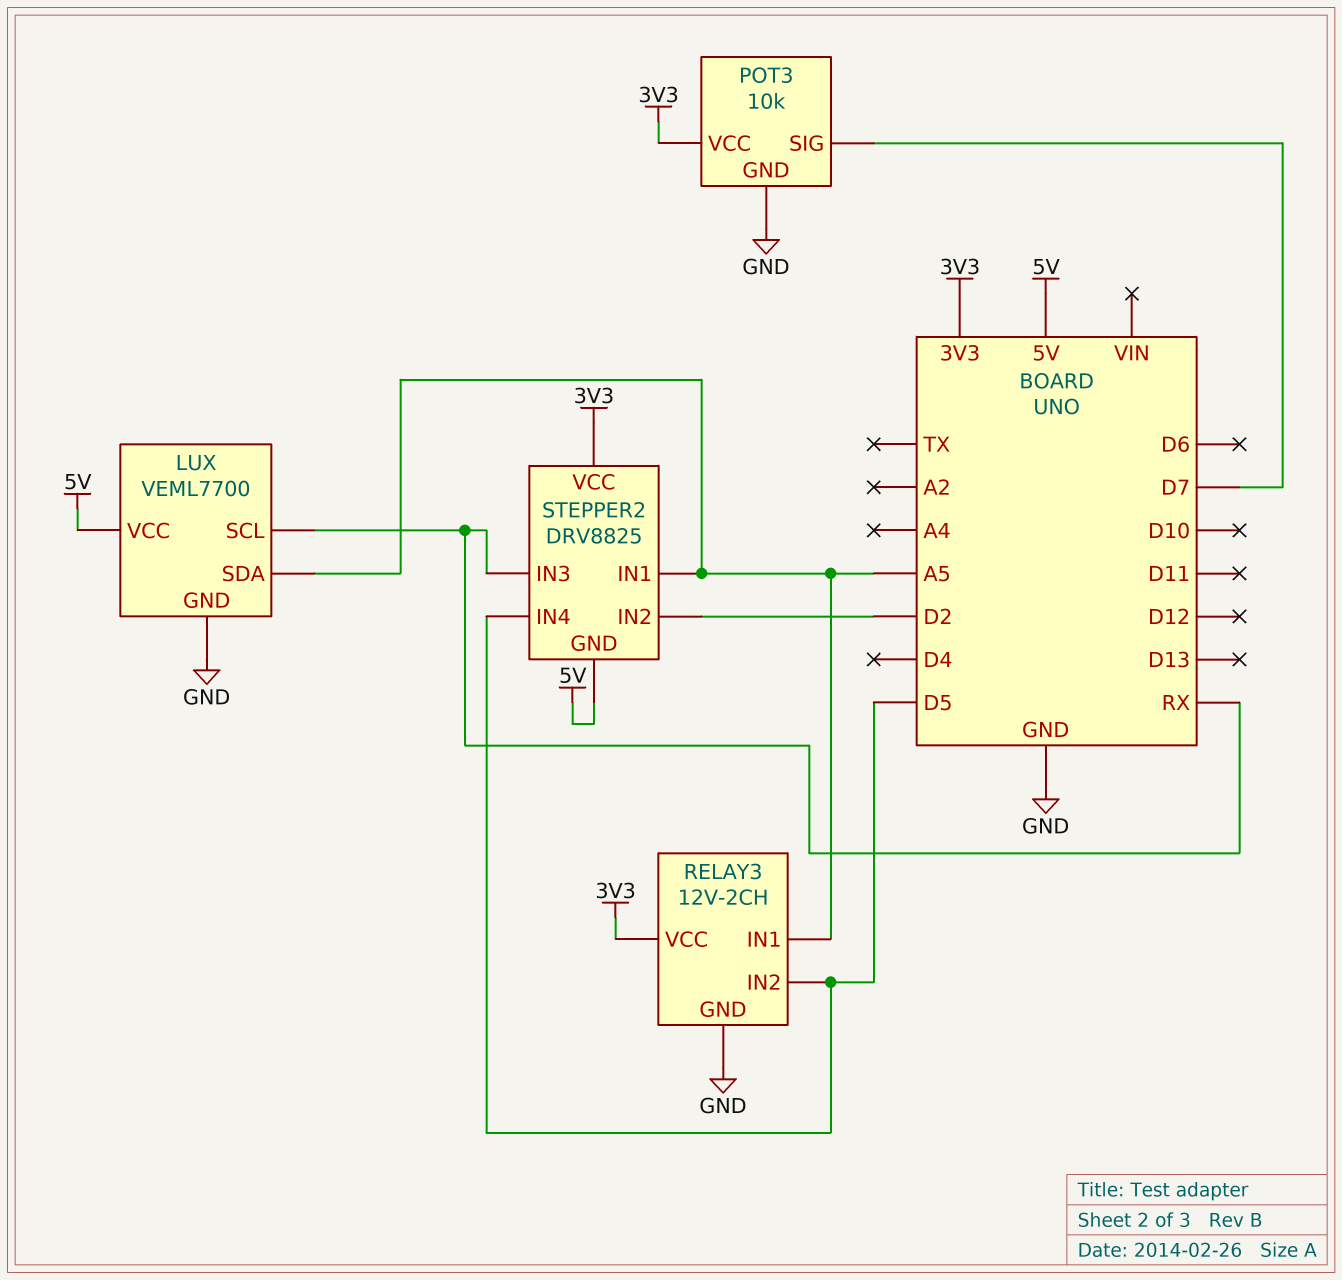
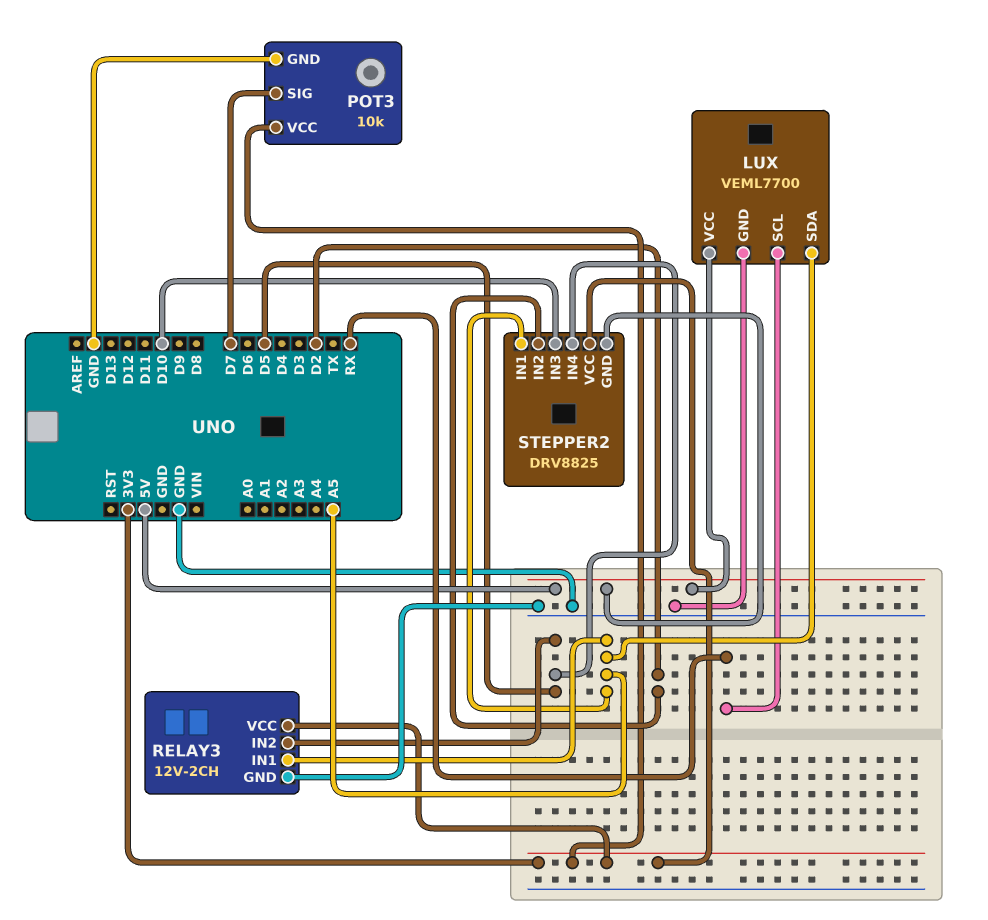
STEPPER2 pin IN3: RX -> D10

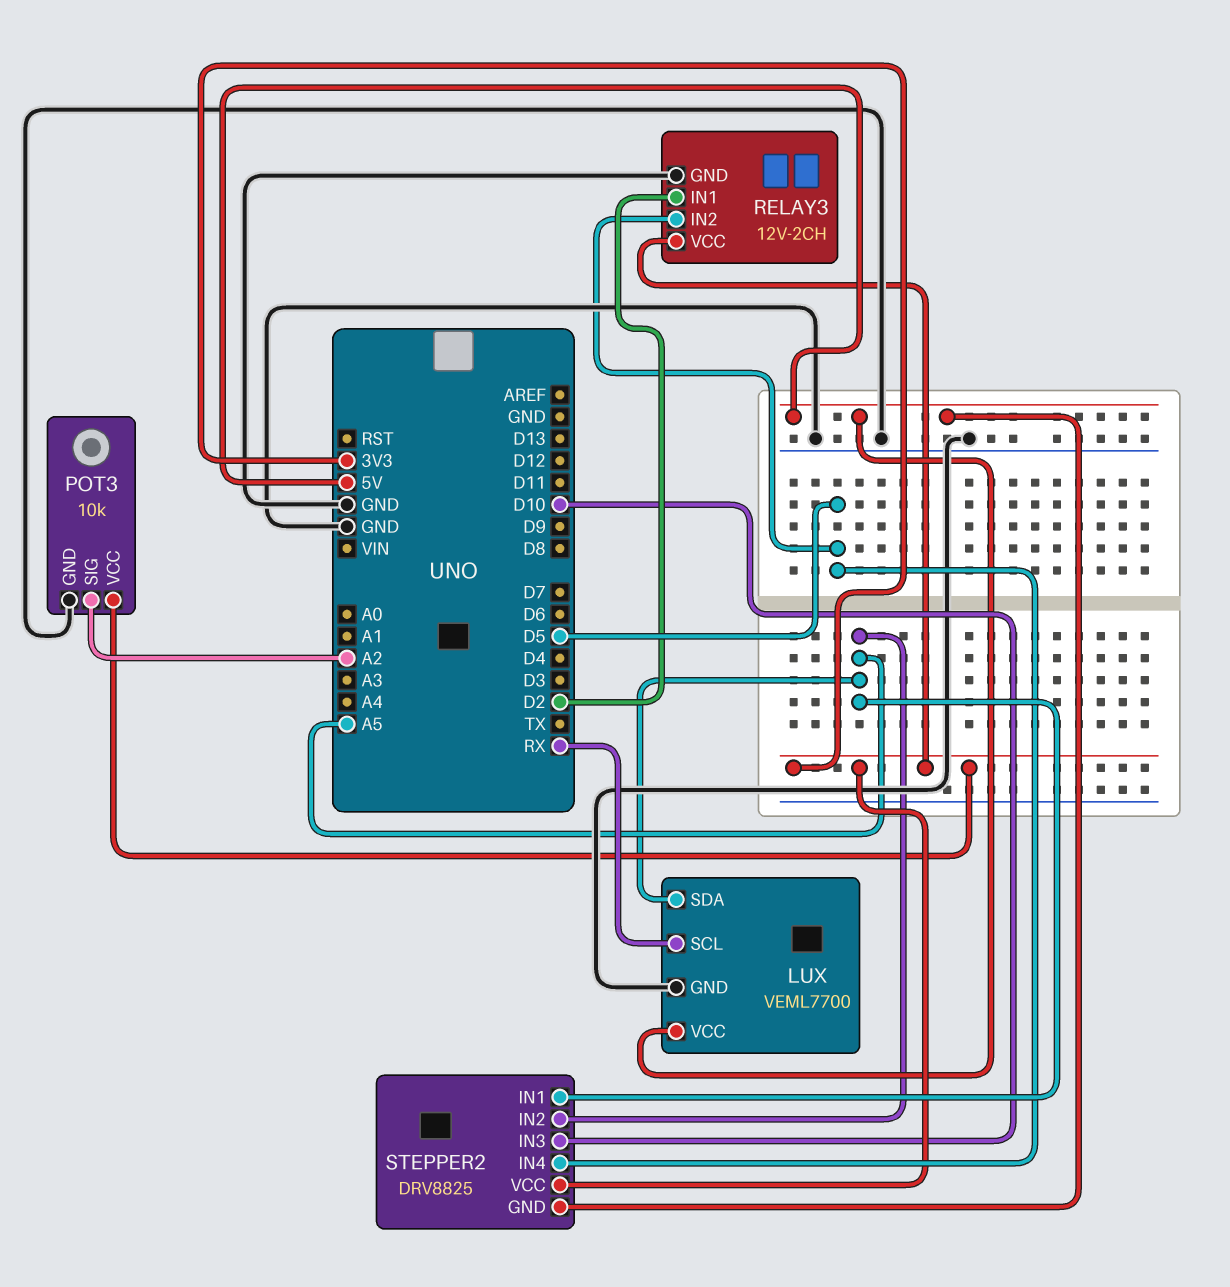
POT3 pin SIG: D7 -> A2
RELAY3 pin IN1: A5 -> D2
STEPPER2 pin IN2: D2 -> A5

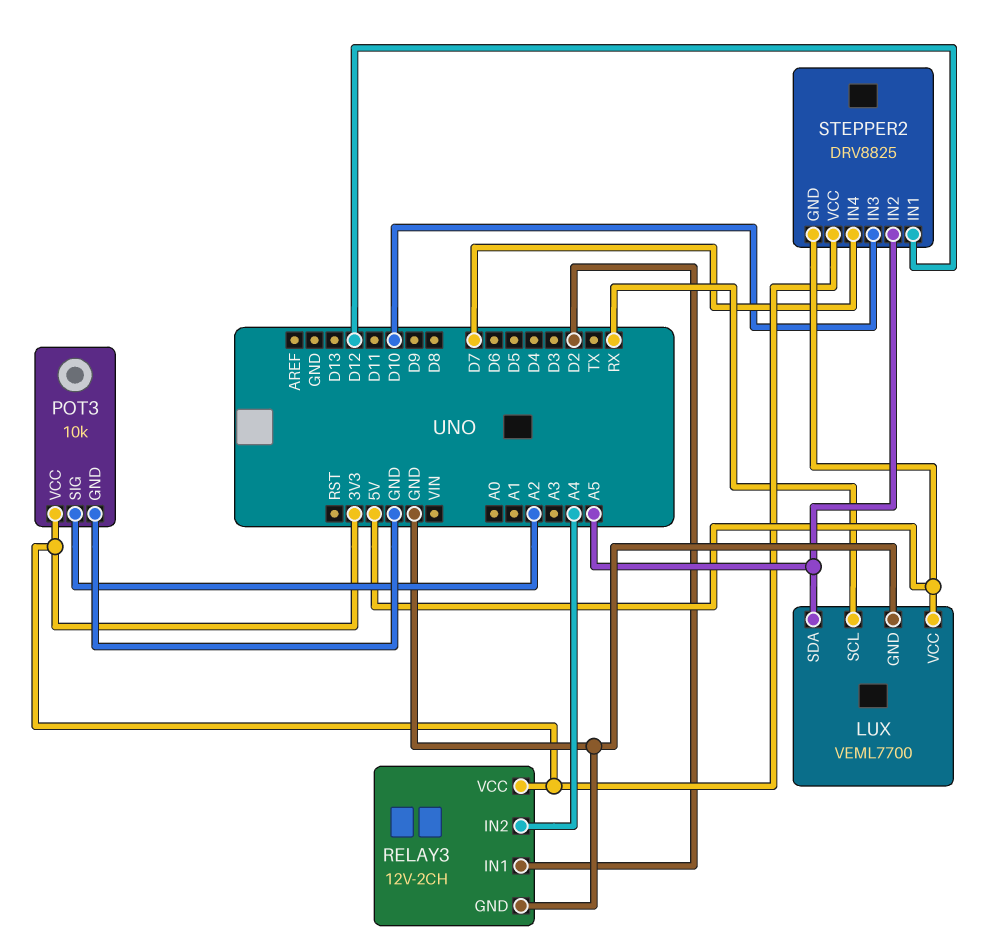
RELAY3 pin IN2: D5 -> A4
STEPPER2 pin IN1: A5 -> D12
STEPPER2 pin IN4: D5 -> D7

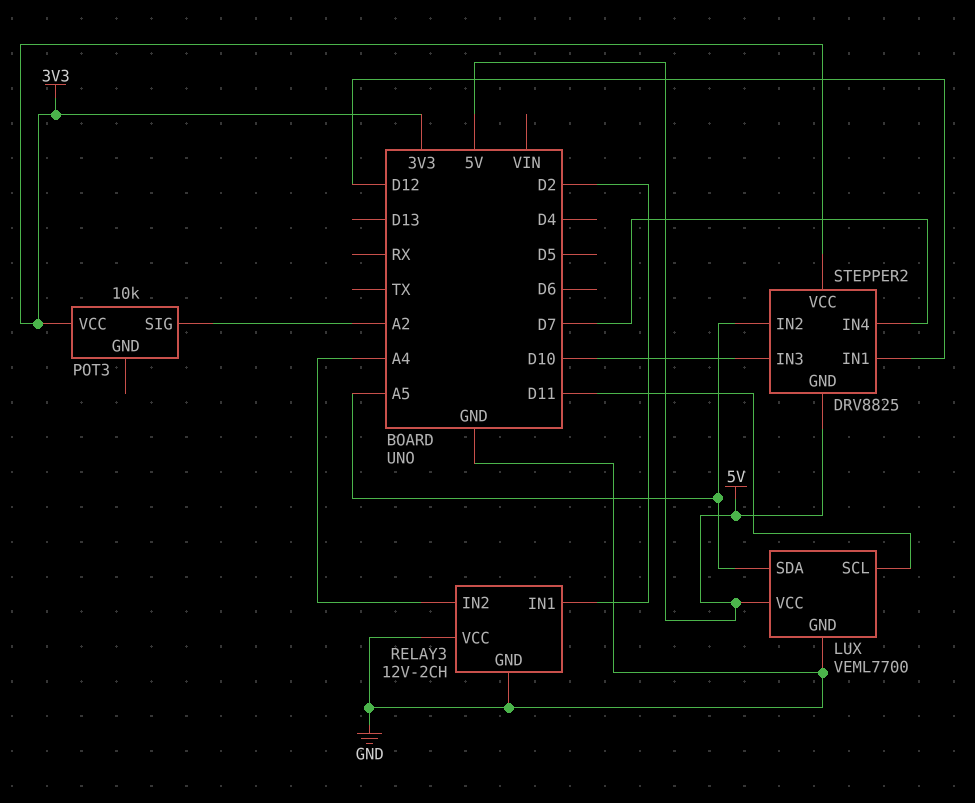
LUX pin SCL: RX -> D11
POT3 pin GND: GND -> none
RELAY3 pin VCC: 3V3 -> GND

